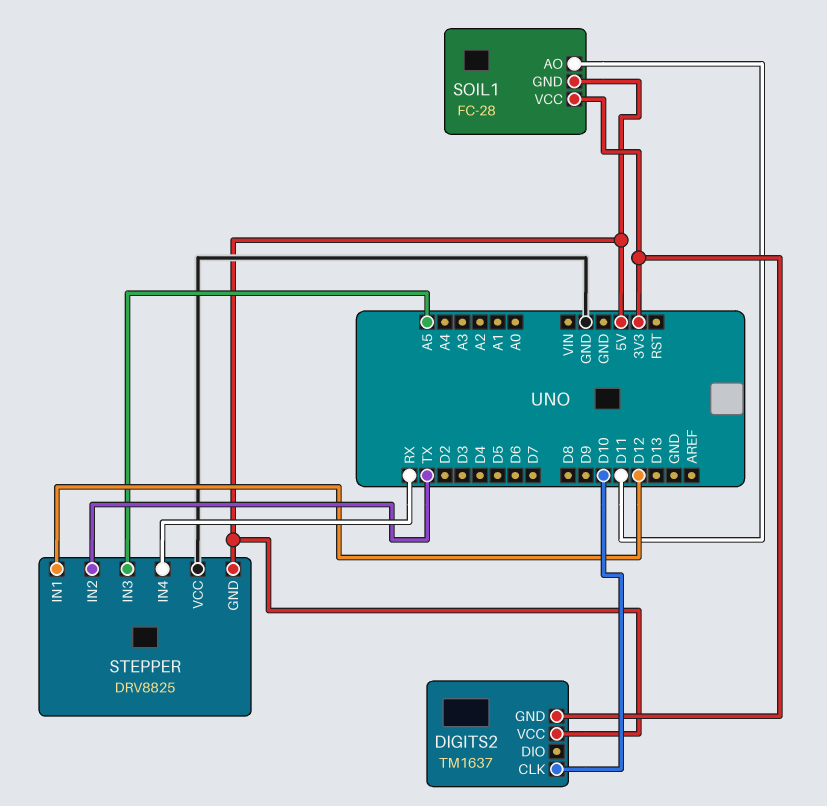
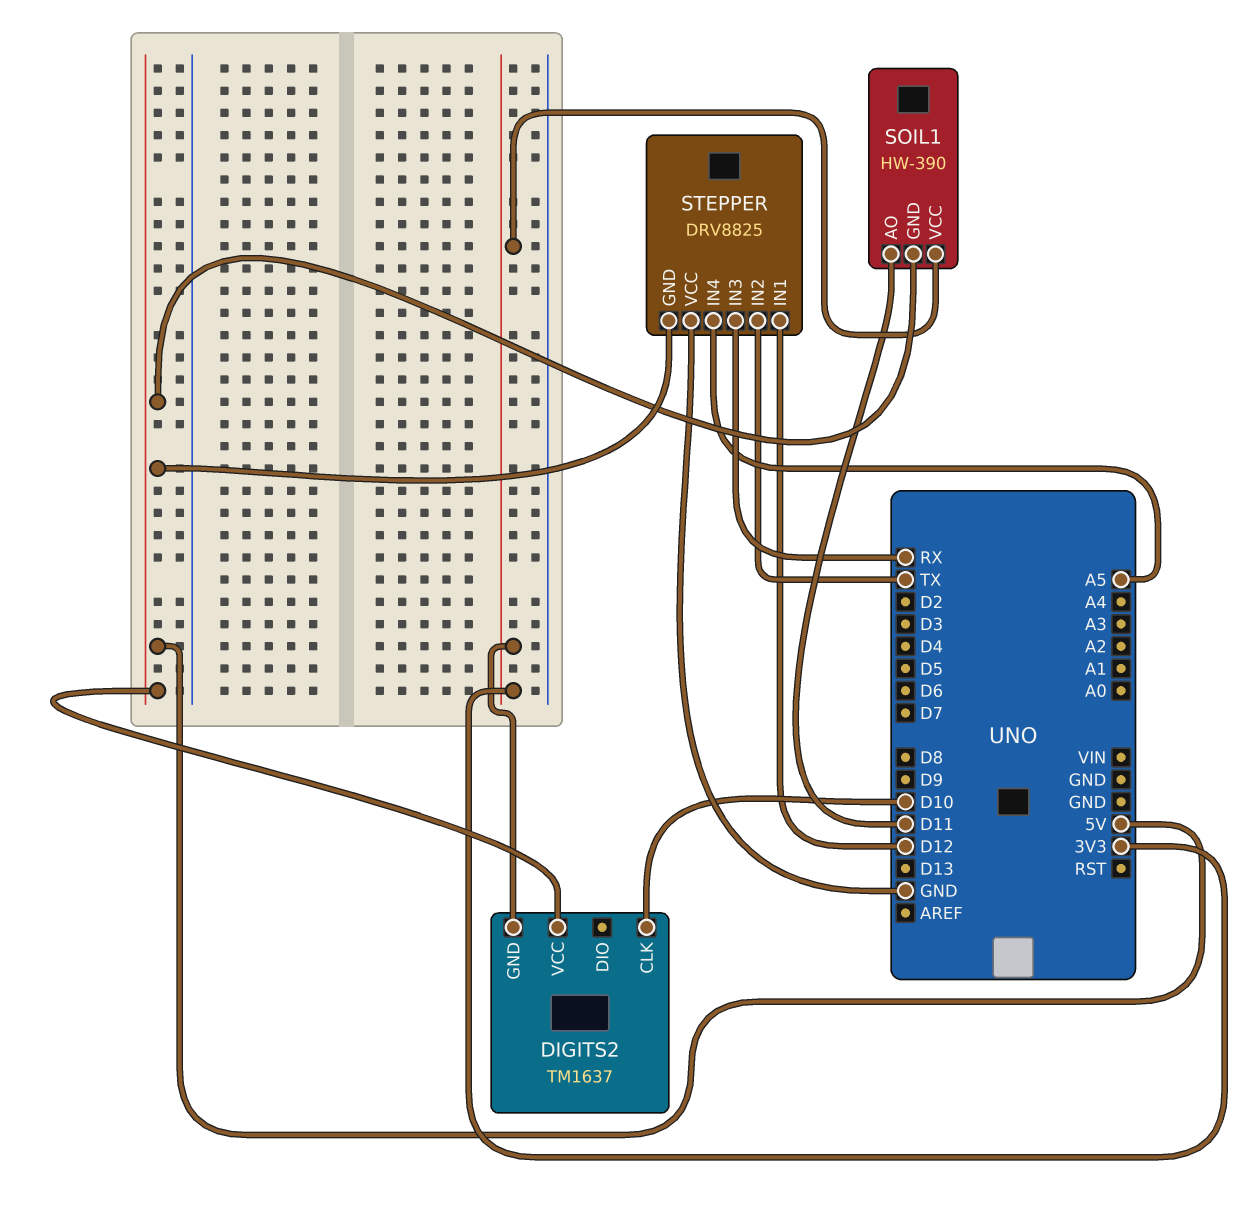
SOIL1: FC-28 -> HW-390
STEPPER pin IN3: A5 -> RX
STEPPER pin IN4: RX -> A5

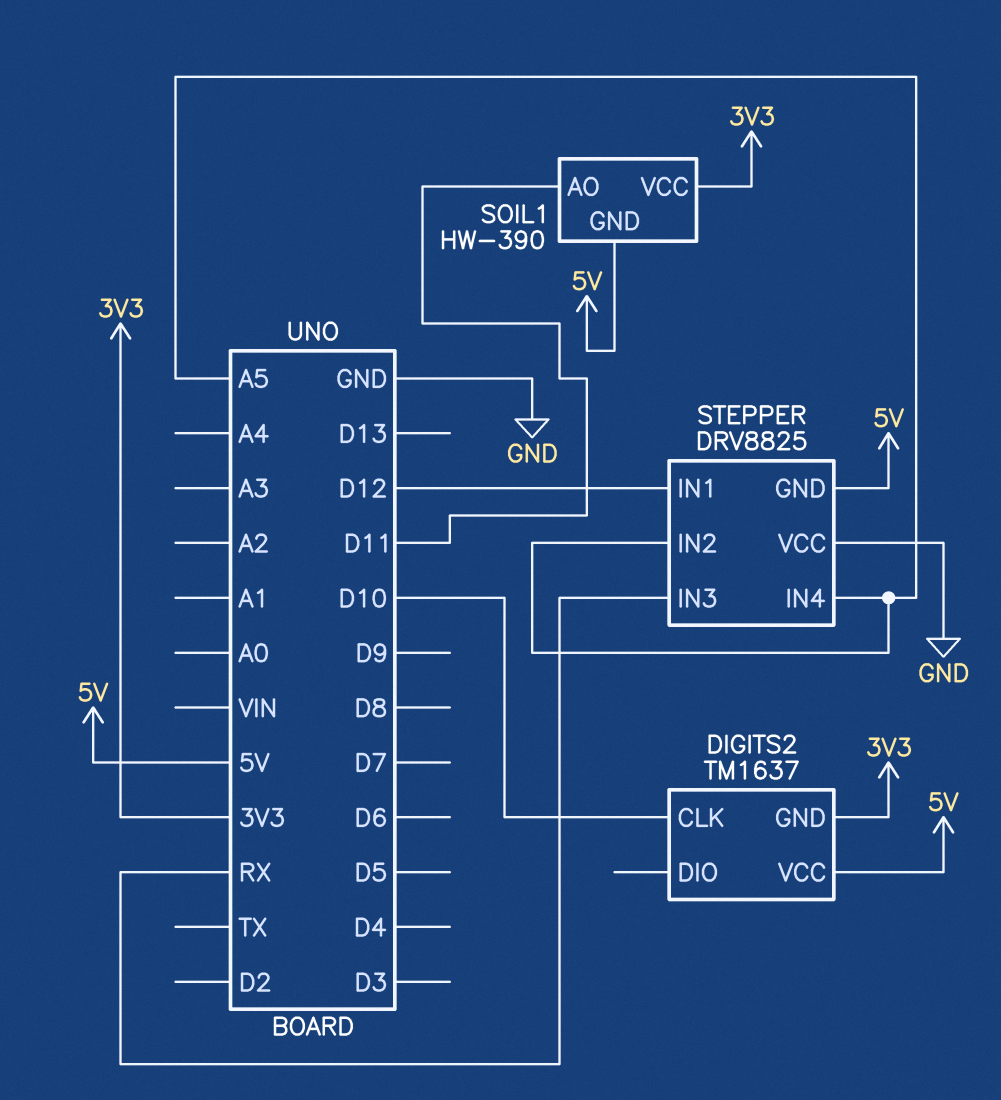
STEPPER pin IN2: TX -> A5

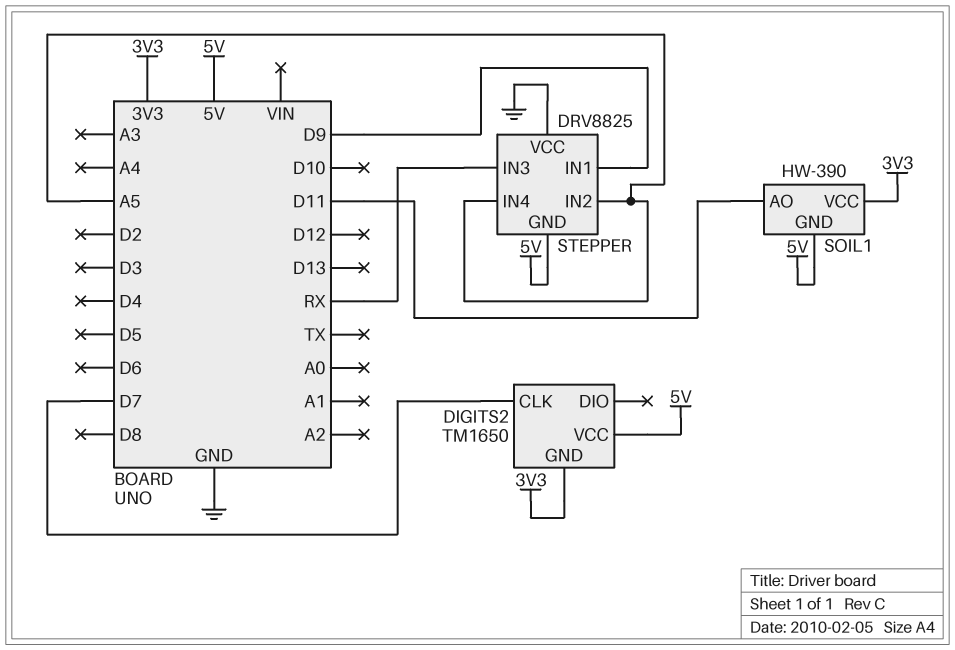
DIGITS2: TM1637 -> TM1650
DIGITS2 pin CLK: D10 -> D7
STEPPER pin IN1: D12 -> D9

